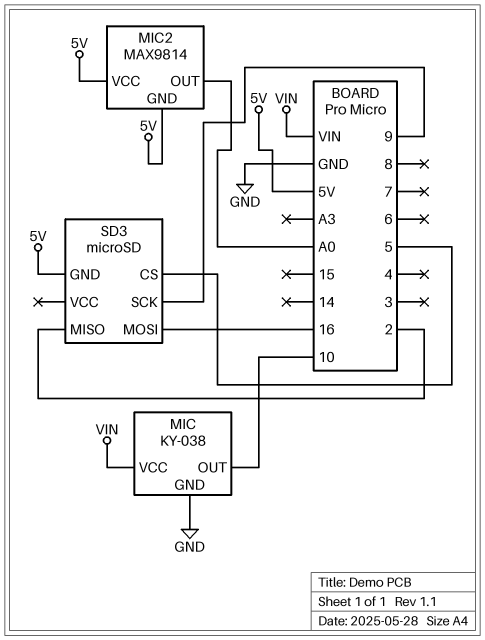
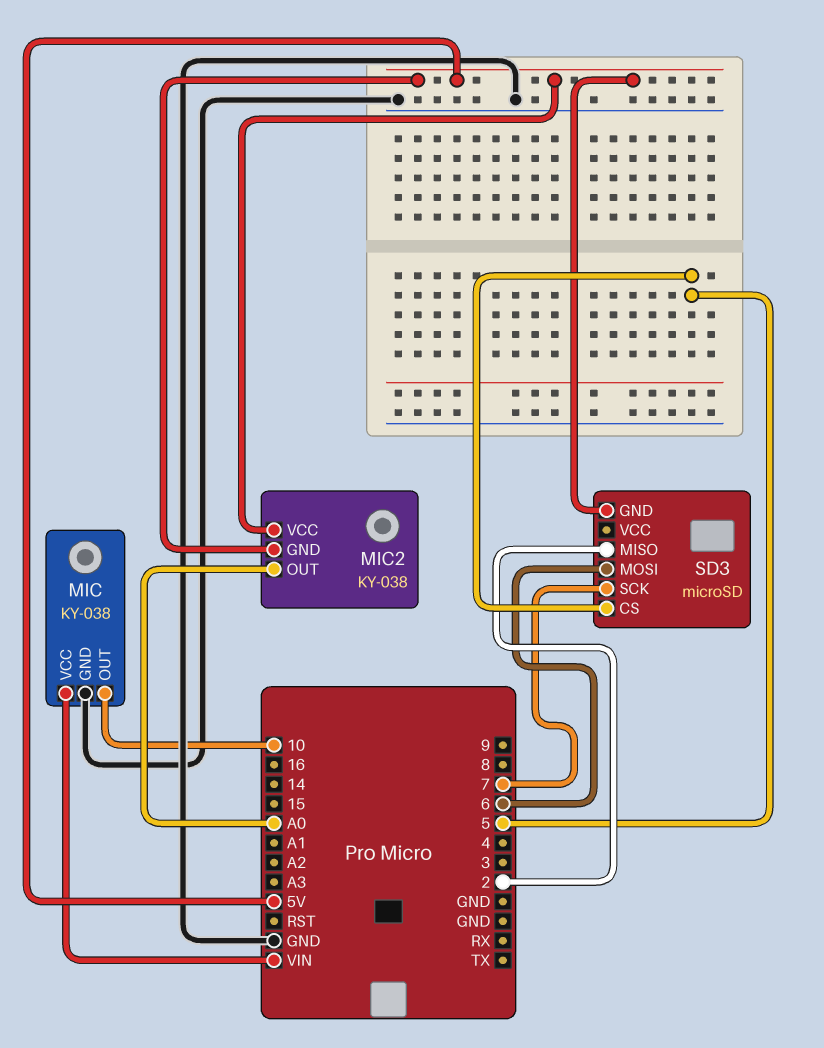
MIC2: MAX9814 -> KY-038
SD3 pin MOSI: 16 -> 6
SD3 pin SCK: 9 -> 7

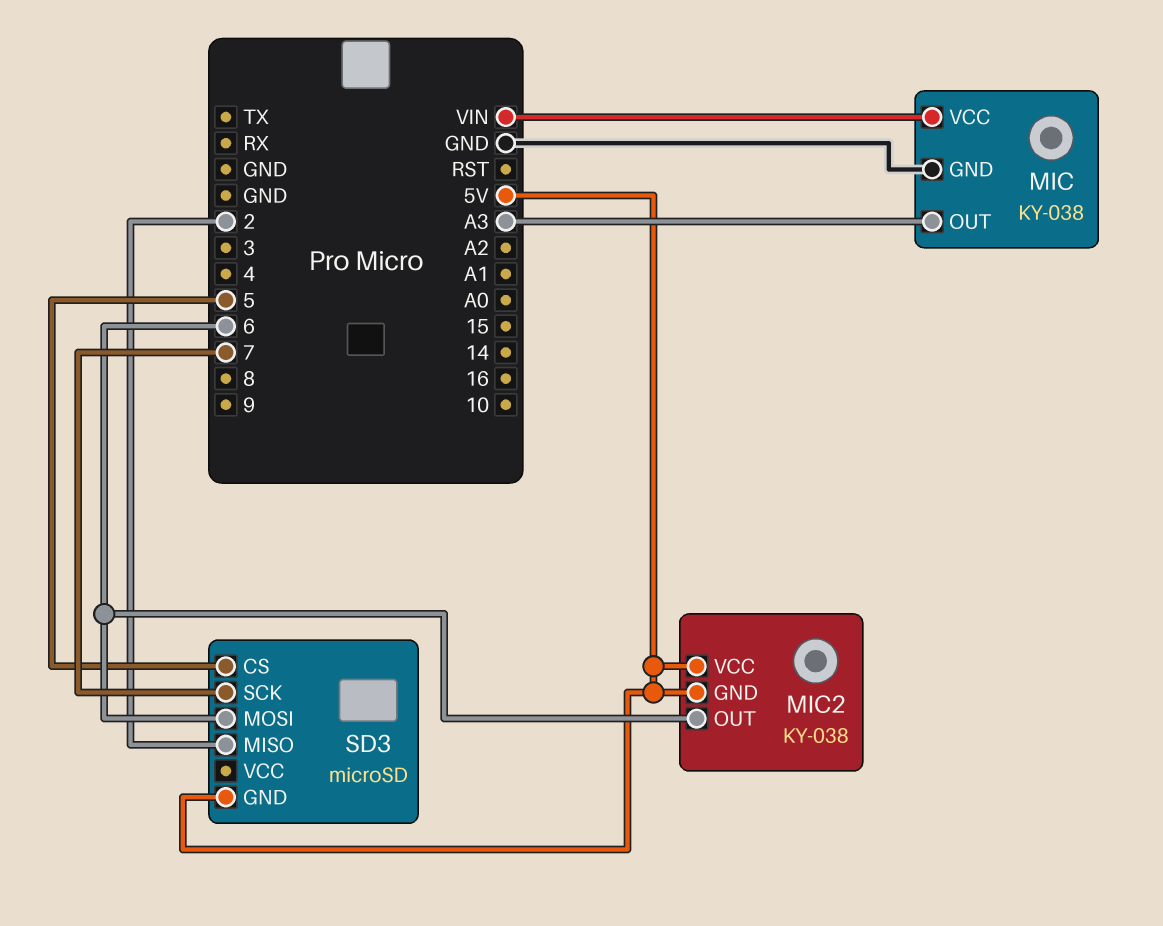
MIC pin OUT: 10 -> A3
MIC2 pin OUT: A0 -> 6

